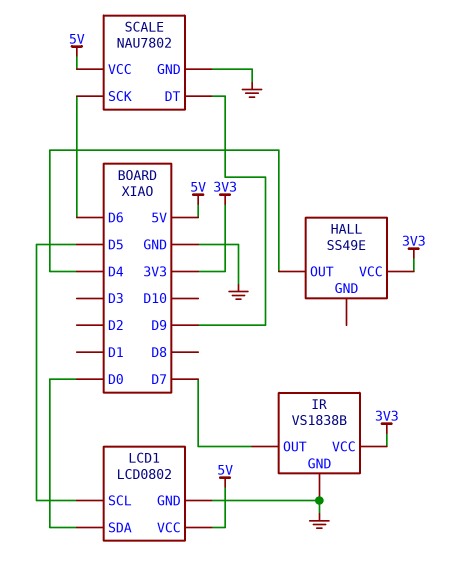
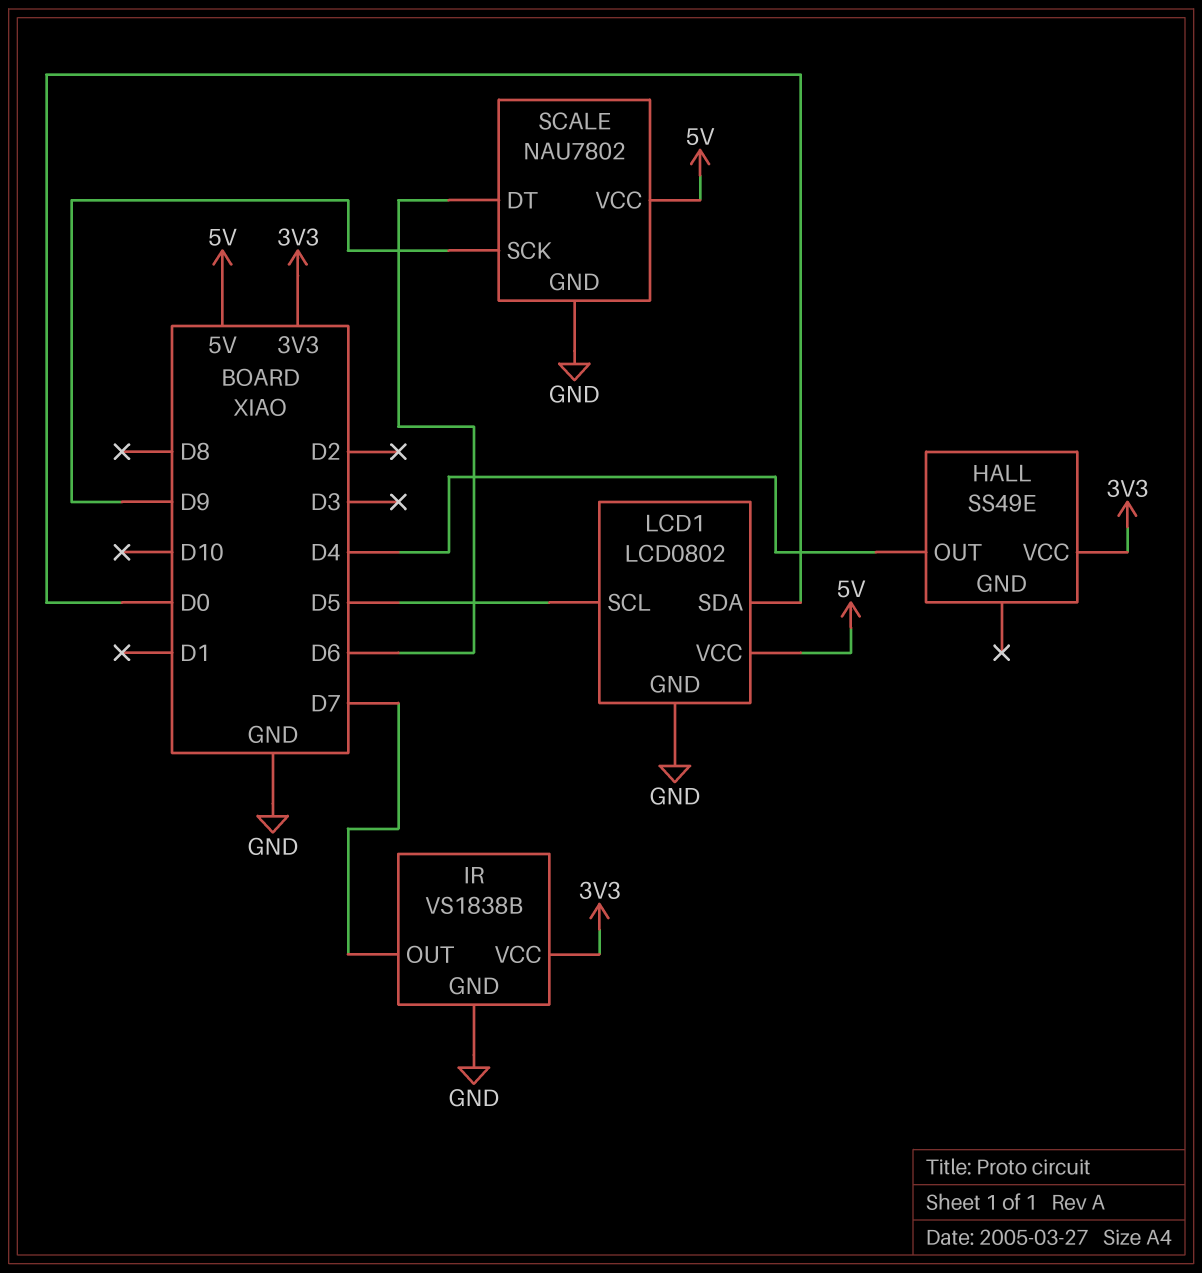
SCALE pin DT: D9 -> D6
SCALE pin SCK: D6 -> D9

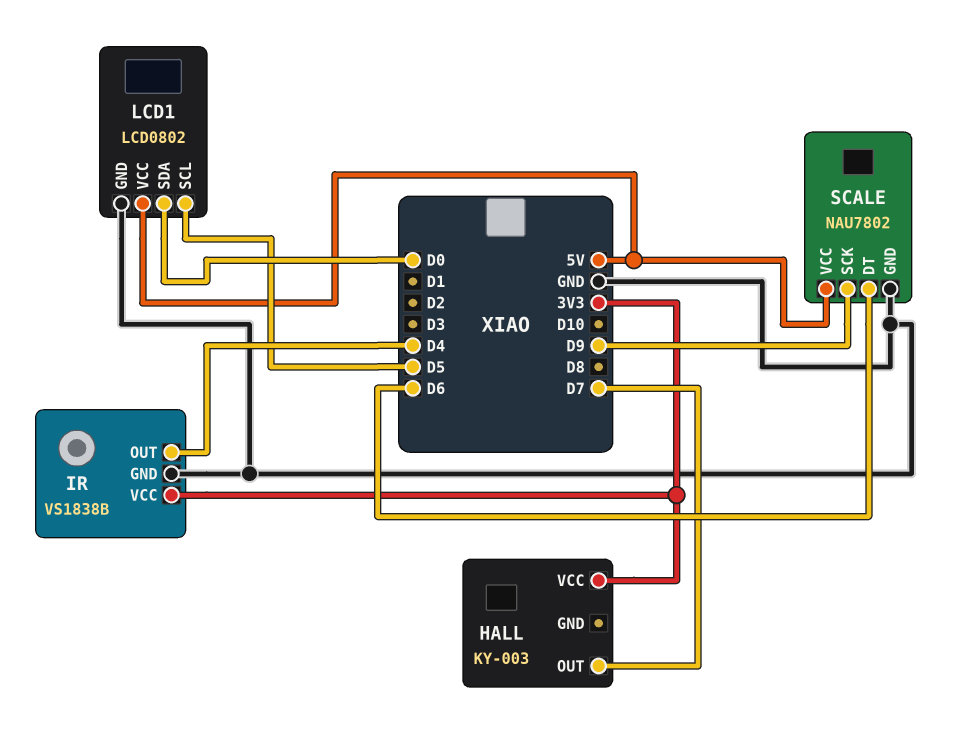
HALL: SS49E -> KY-003
HALL pin OUT: D4 -> D7
IR pin OUT: D7 -> D4

